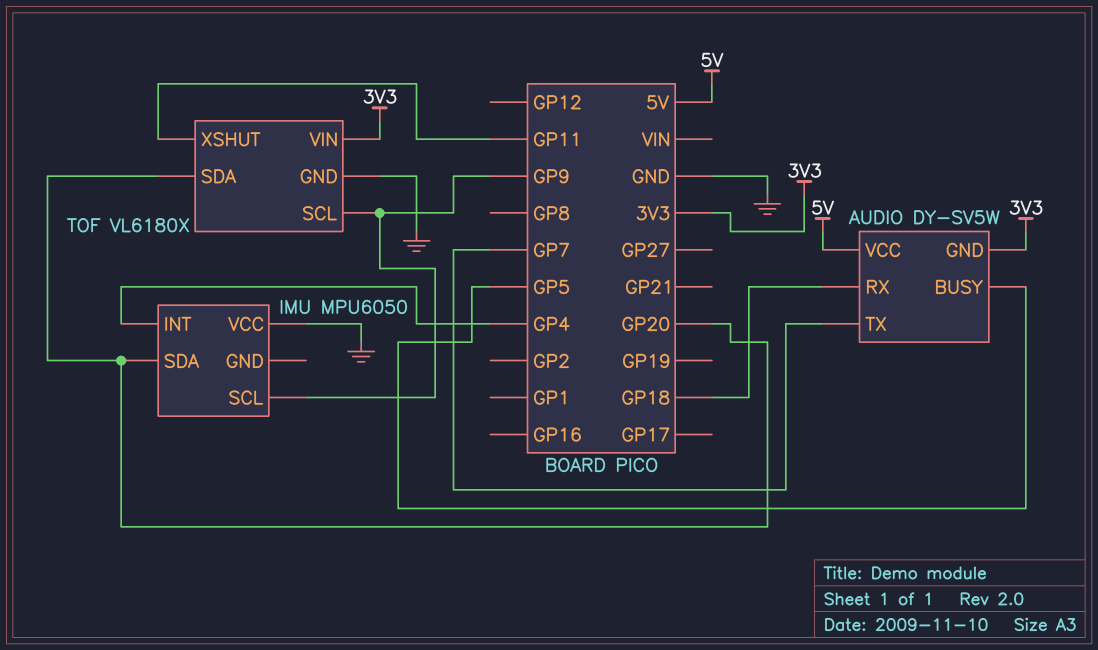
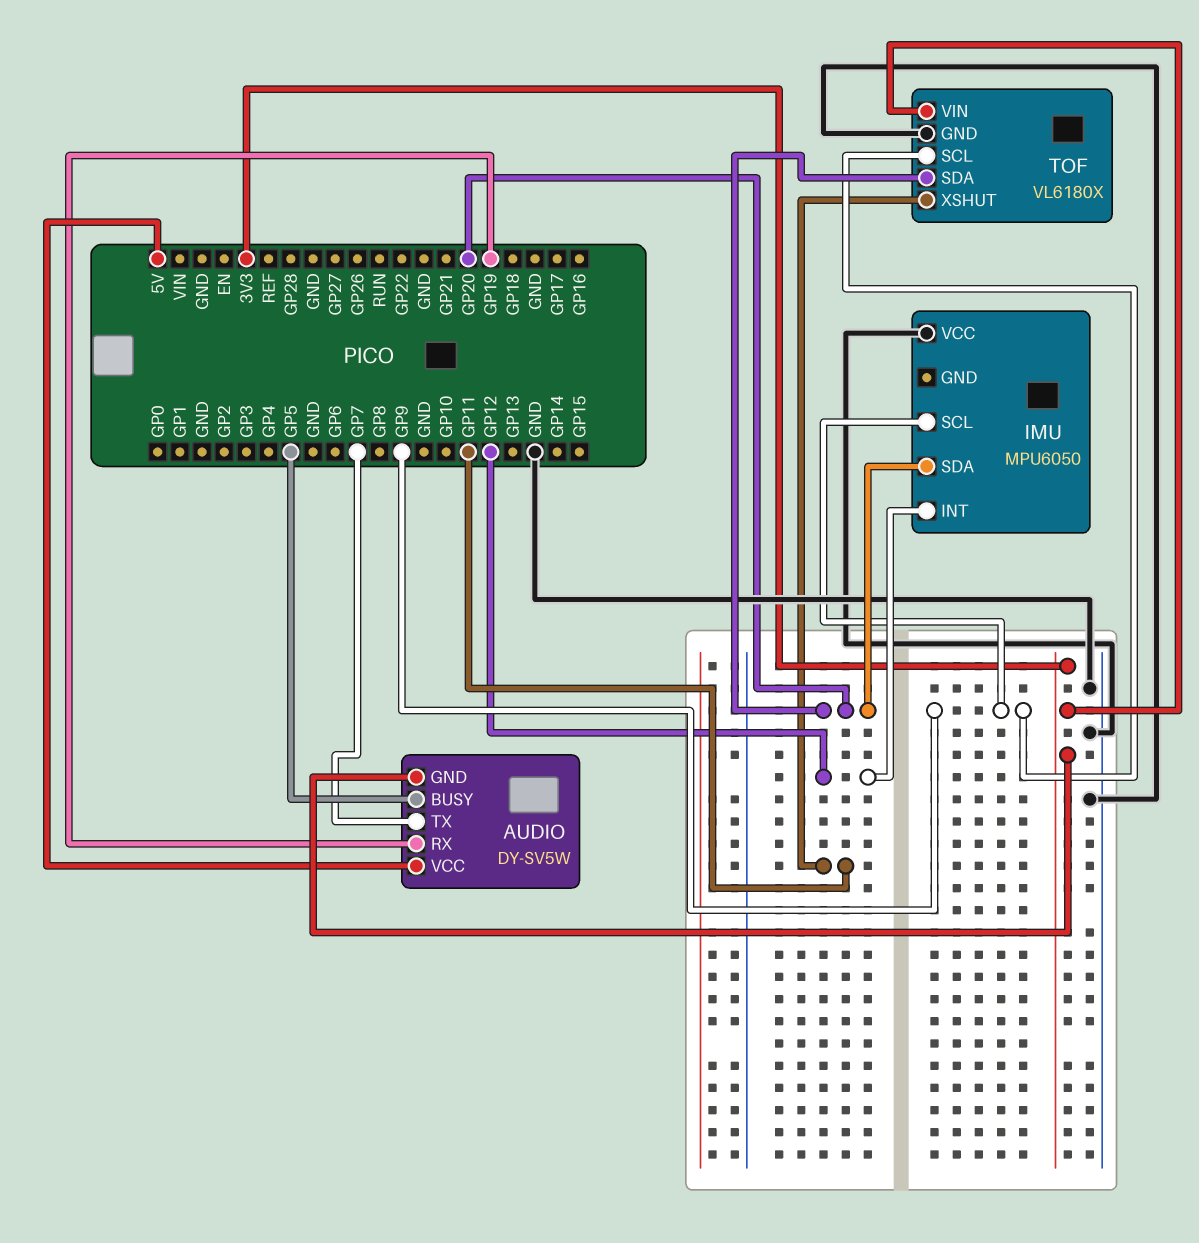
AUDIO pin RX: GP18 -> GP19
IMU pin INT: GP4 -> GP12

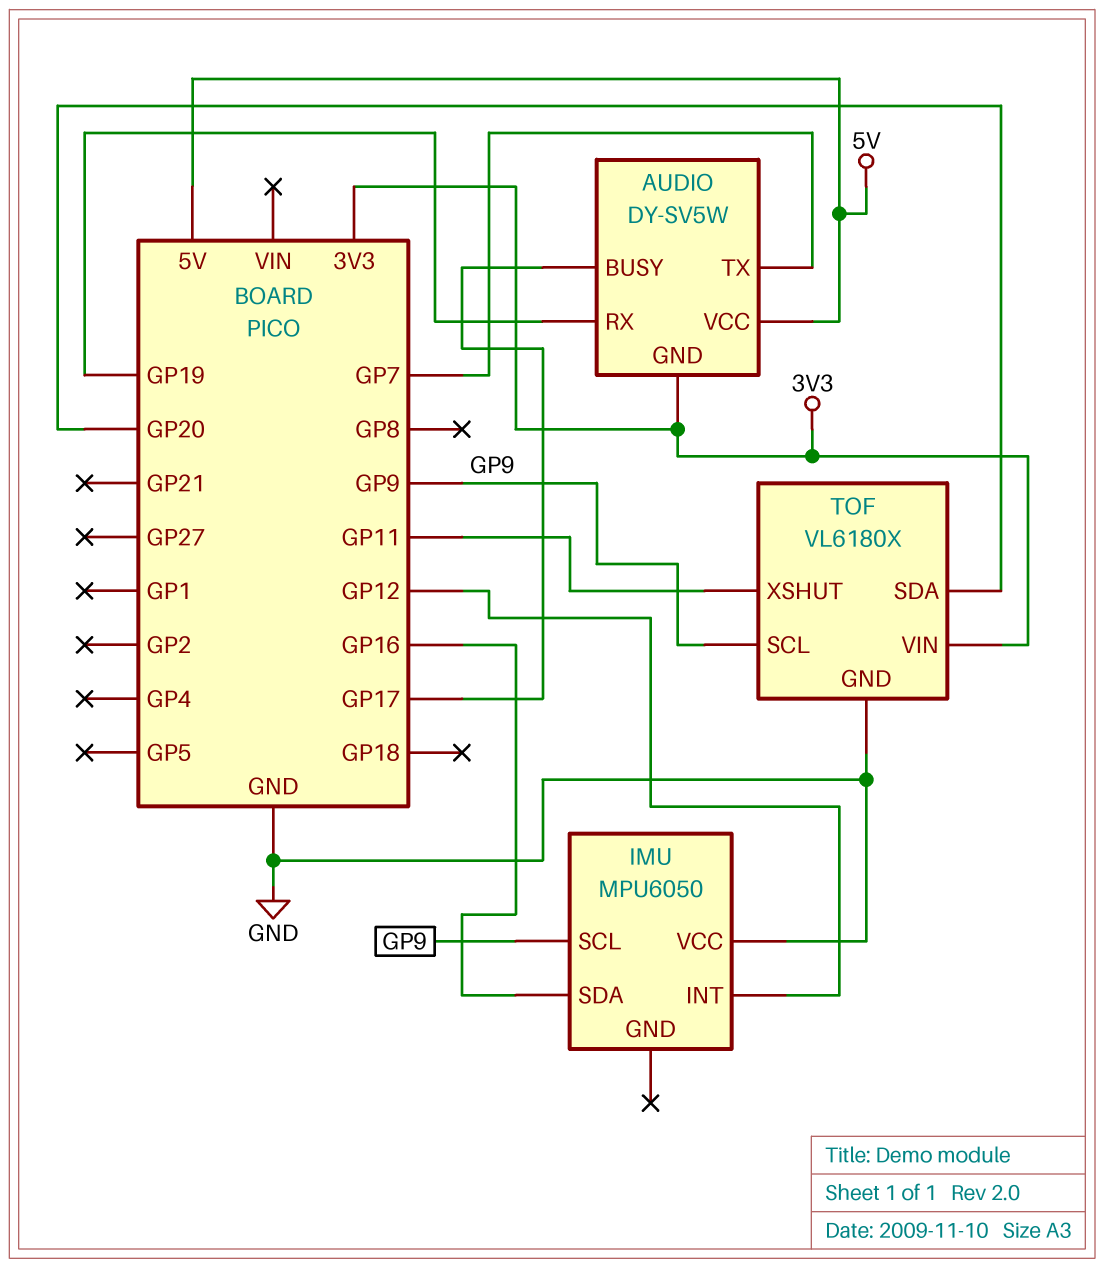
AUDIO pin BUSY: GP5 -> GP17
IMU pin SDA: GP20 -> GP16

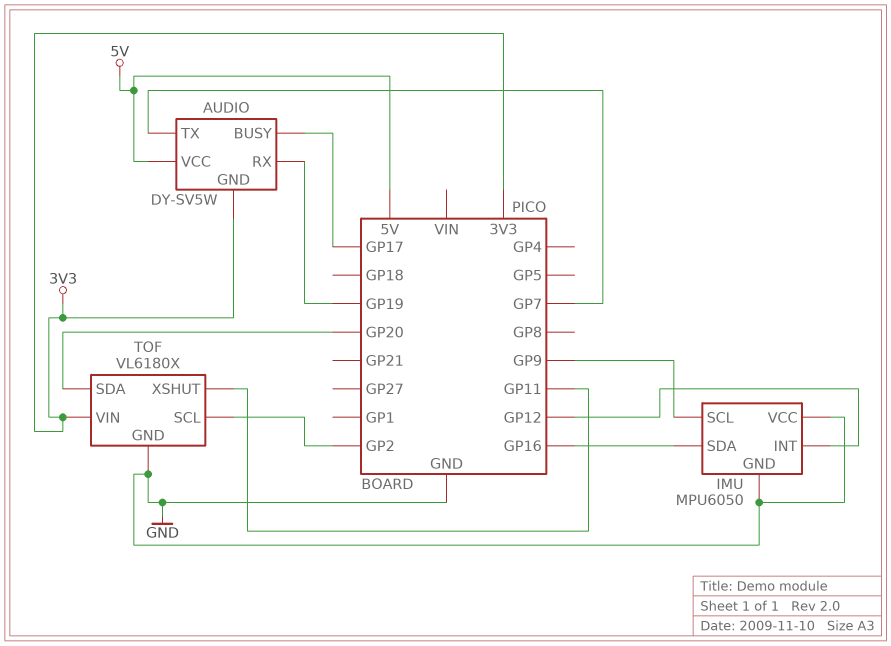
IMU pin GND: none -> GND
TOF pin SCL: GP9 -> GP2

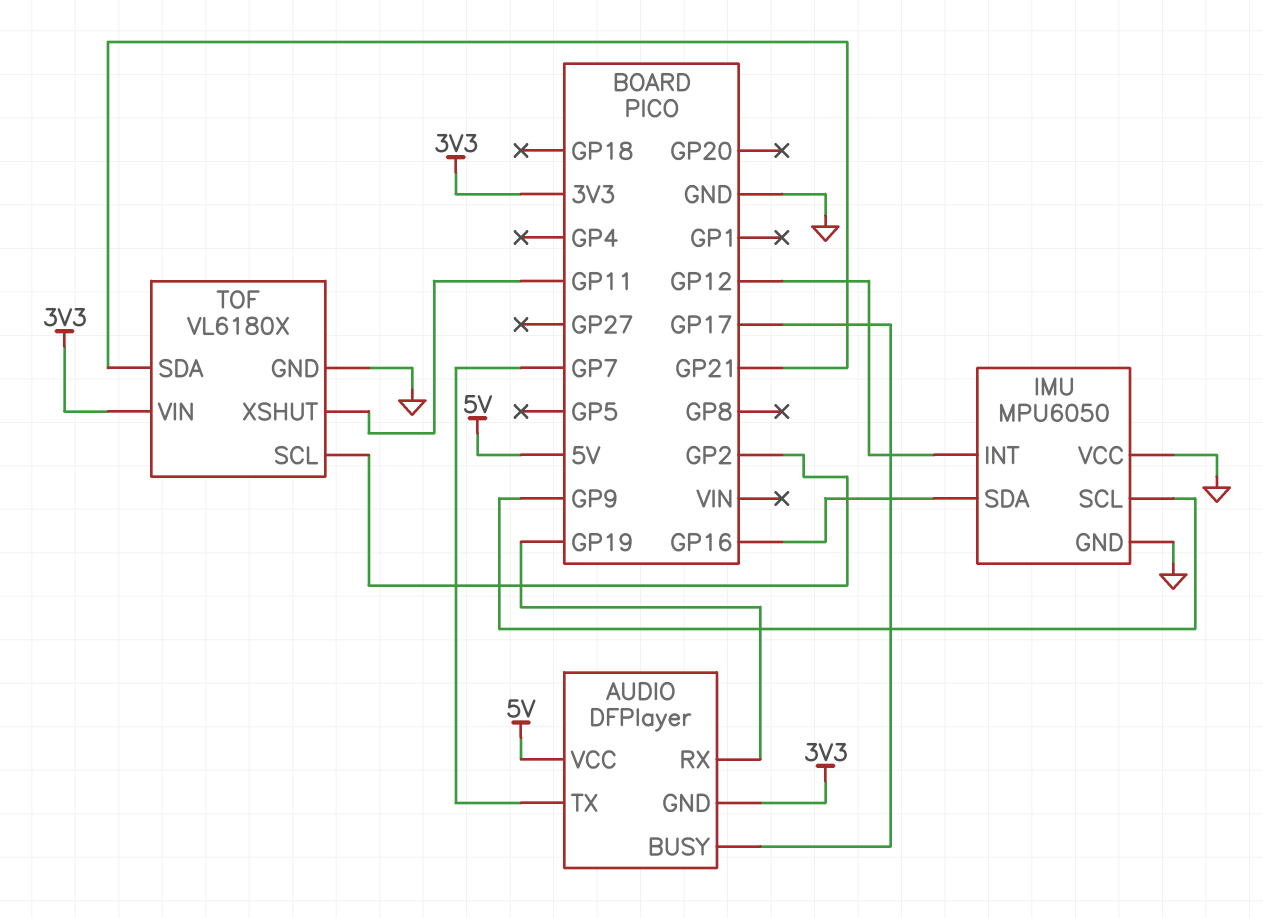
AUDIO: DY-SV5W -> DFPlayer
TOF pin SDA: GP20 -> GP21

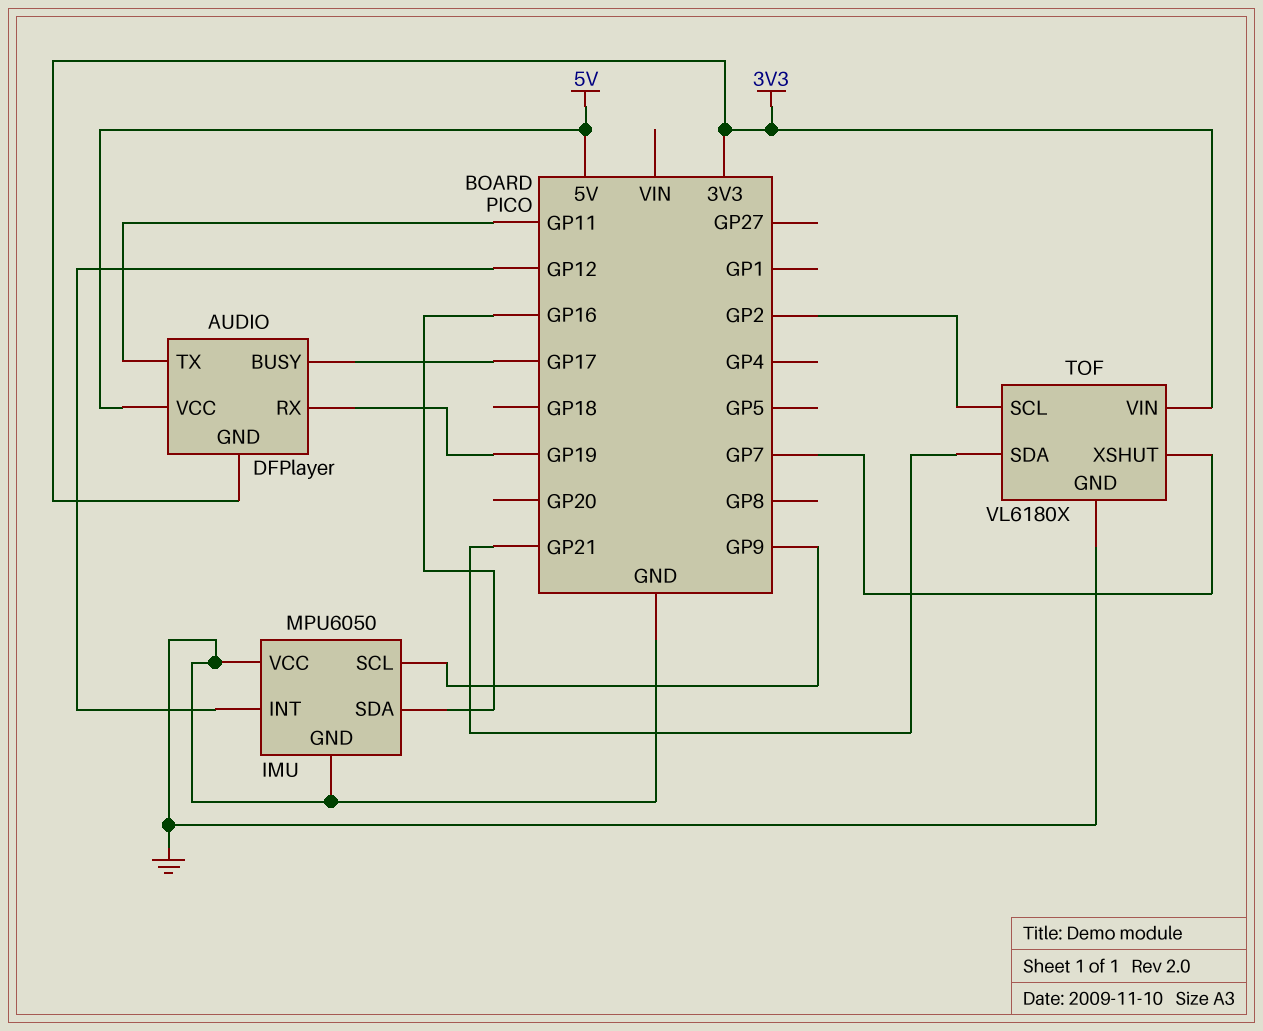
AUDIO pin TX: GP7 -> GP11
TOF pin XSHUT: GP11 -> GP7

